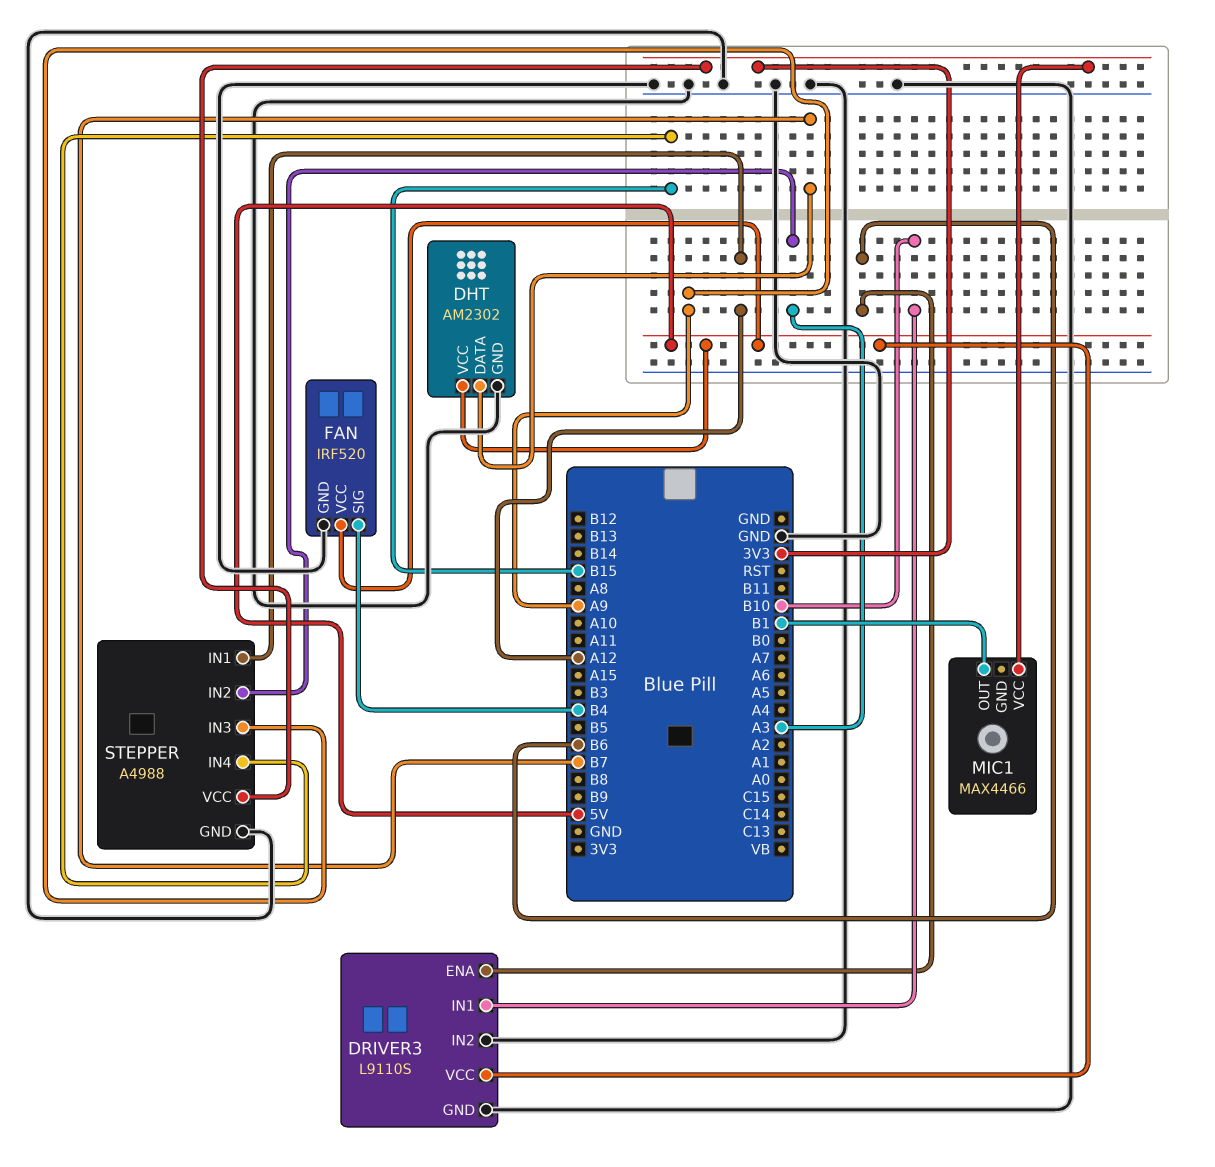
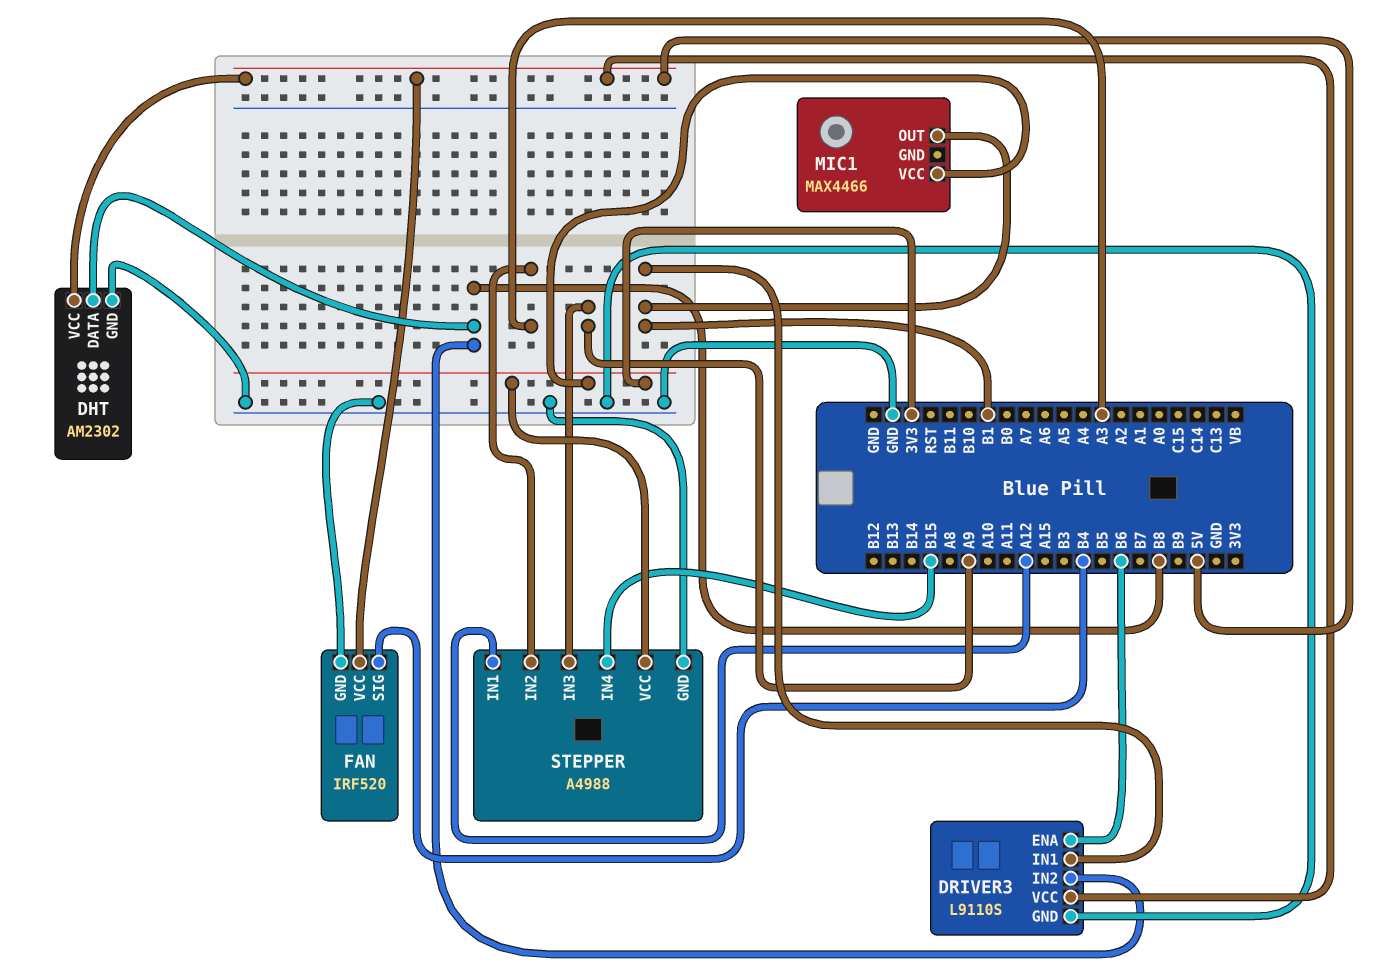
DHT pin DATA: B7 -> B8
DRIVER3 pin IN1: B10 -> B1
DRIVER3 pin IN2: GND -> B8

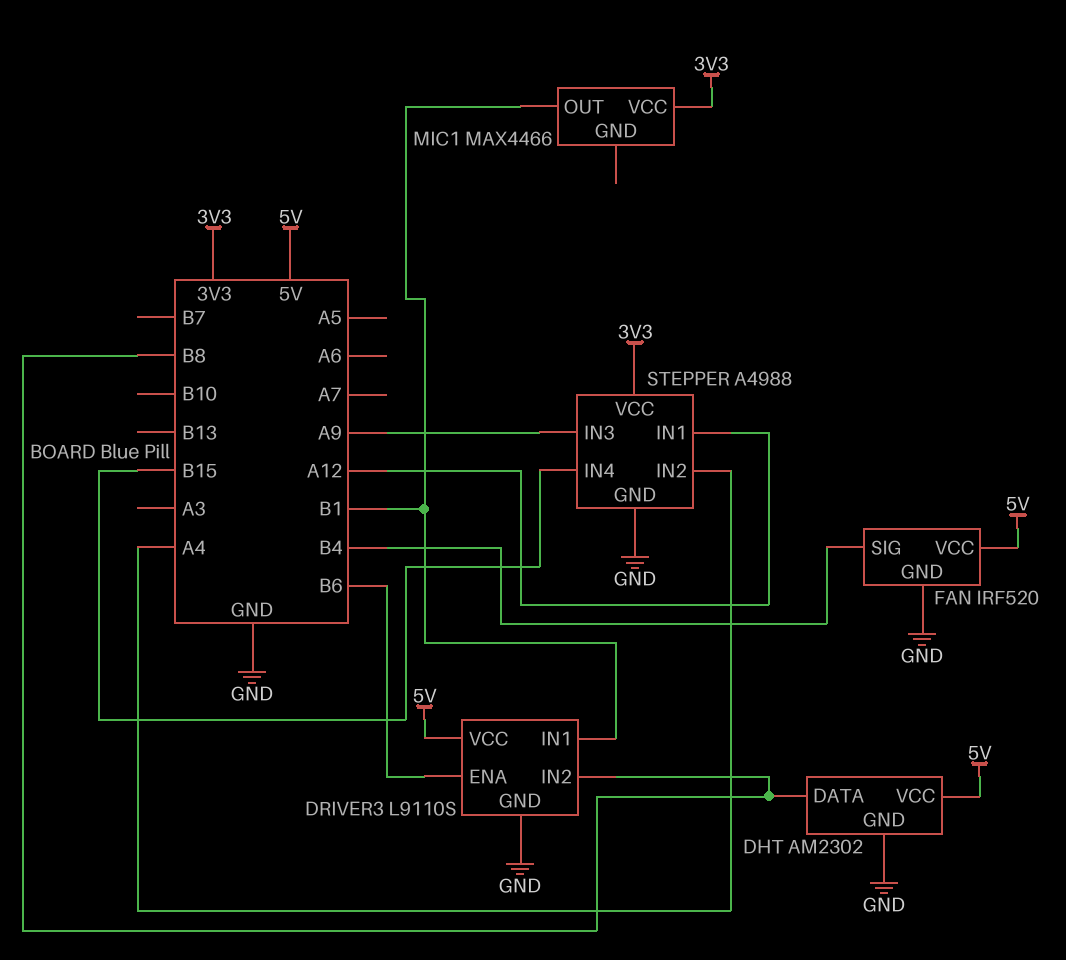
STEPPER pin IN2: A3 -> A4

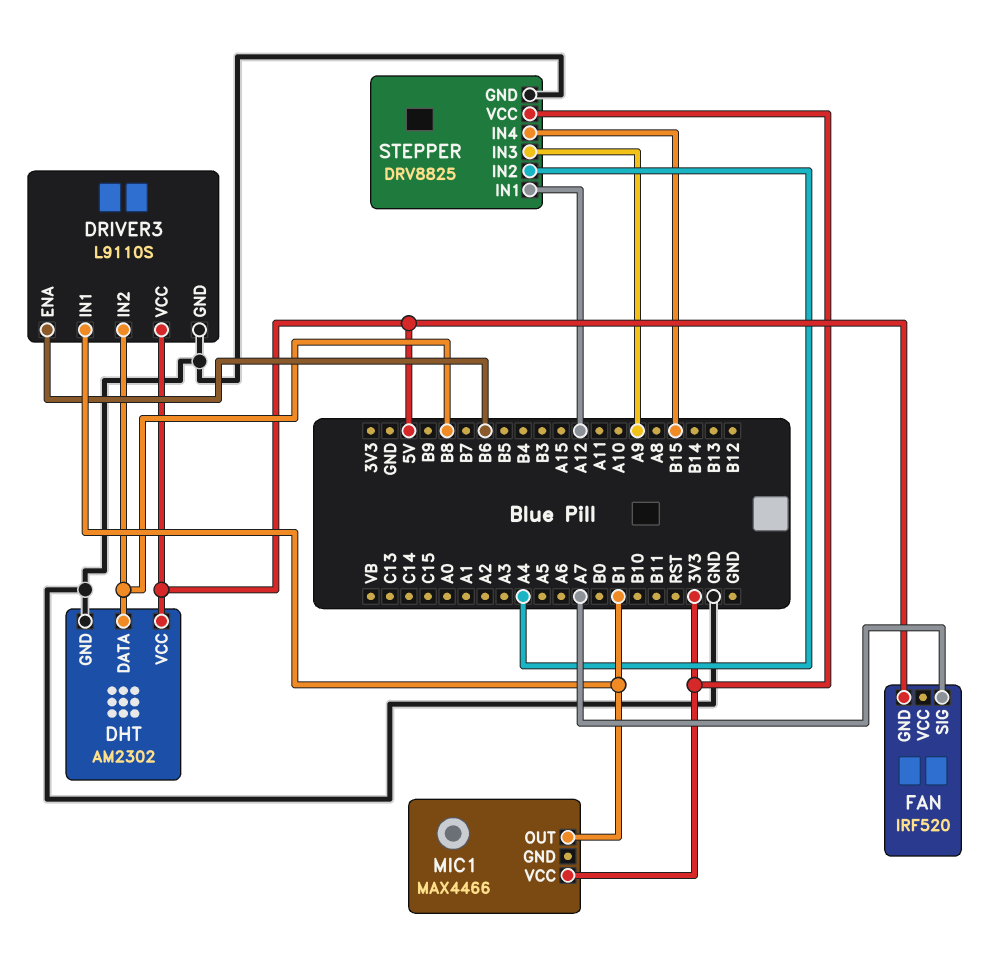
FAN pin GND: GND -> 5V
FAN pin SIG: B4 -> A7
FAN pin VCC: 5V -> none
STEPPER: A4988 -> DRV8825

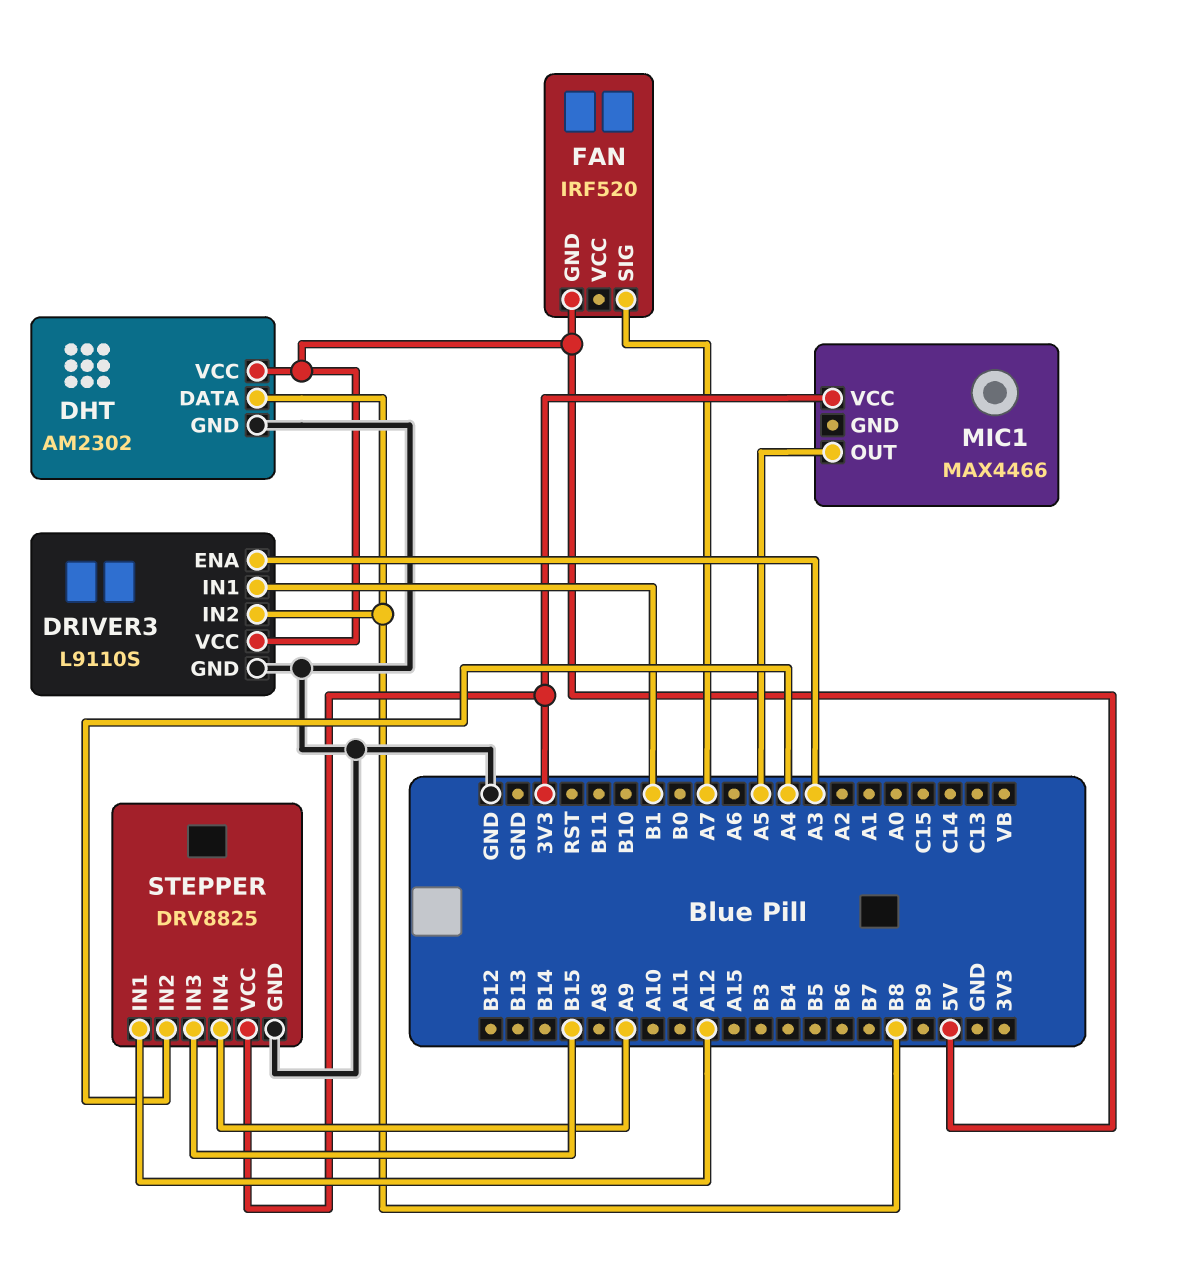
DRIVER3 pin ENA: B6 -> A3
MIC1 pin OUT: B1 -> A5
STEPPER pin IN3: A9 -> B15
STEPPER pin IN4: B15 -> A9

